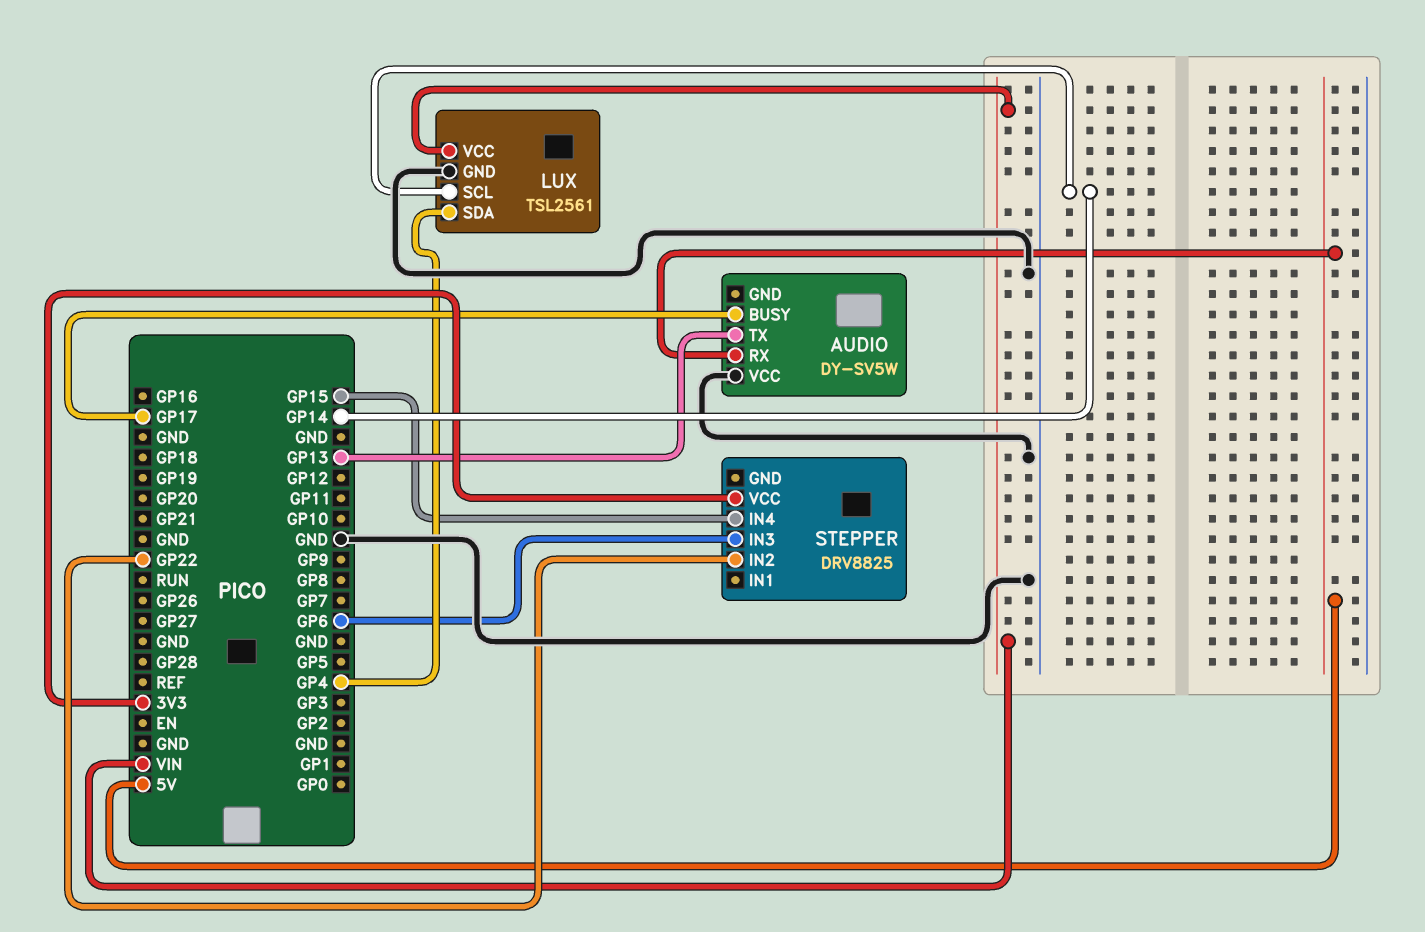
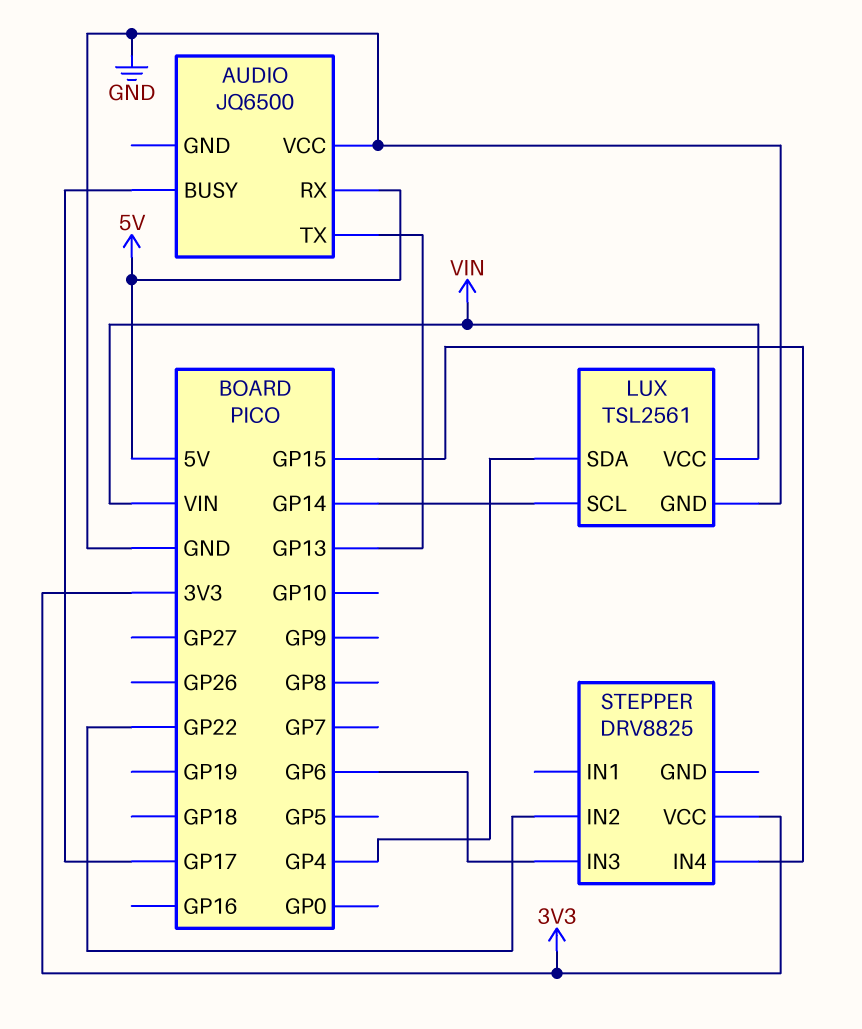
AUDIO: DY-SV5W -> JQ6500

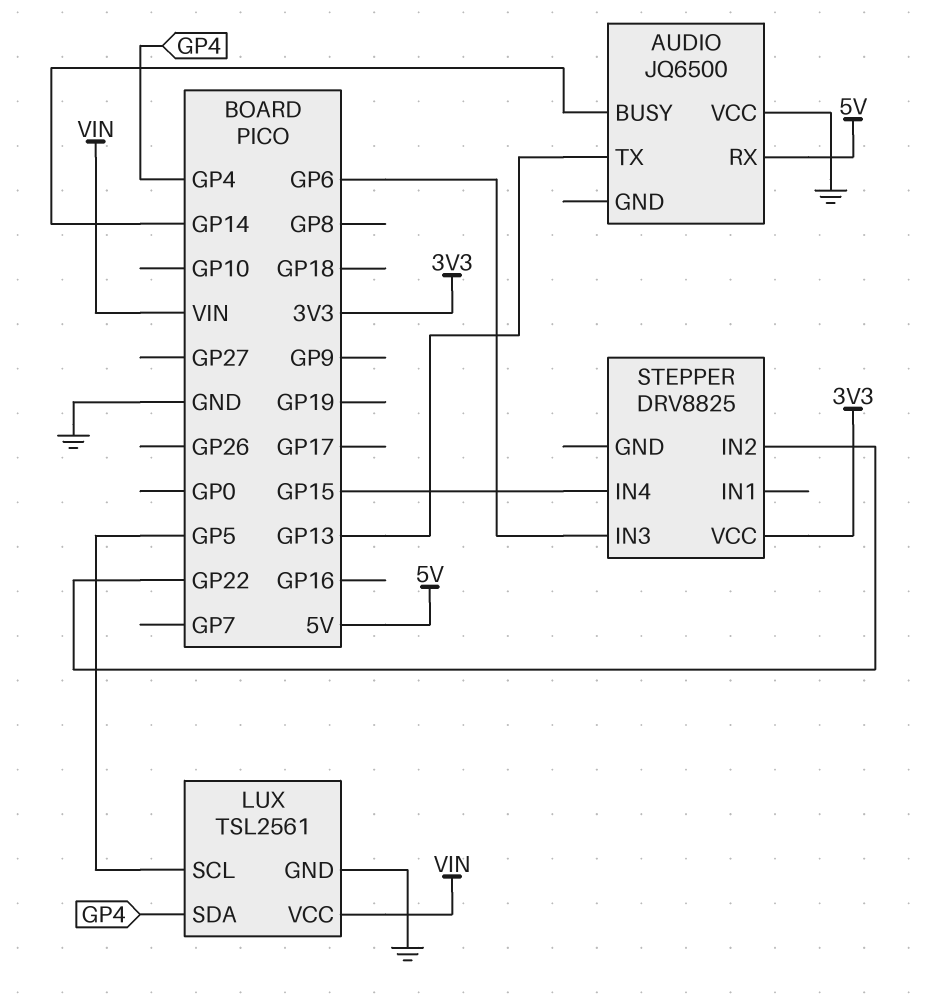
AUDIO pin BUSY: GP17 -> GP14
LUX pin SCL: GP14 -> GP5

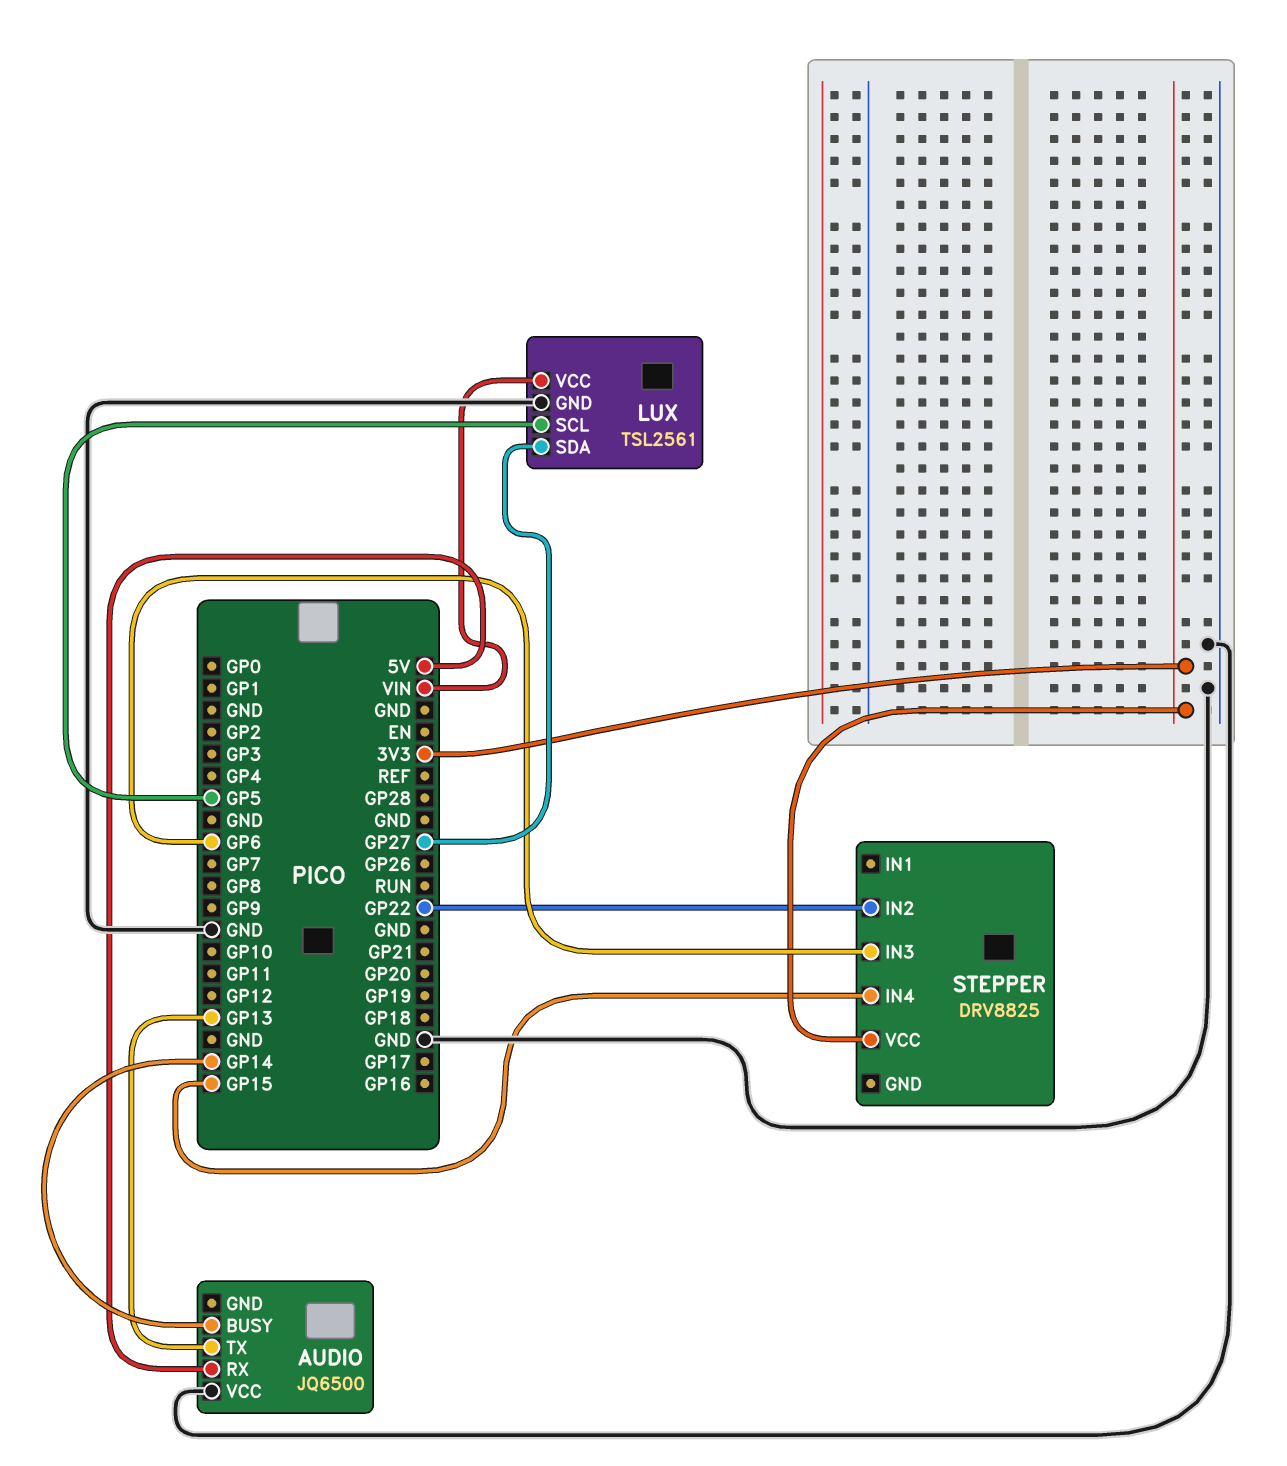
LUX pin SDA: GP4 -> GP27

